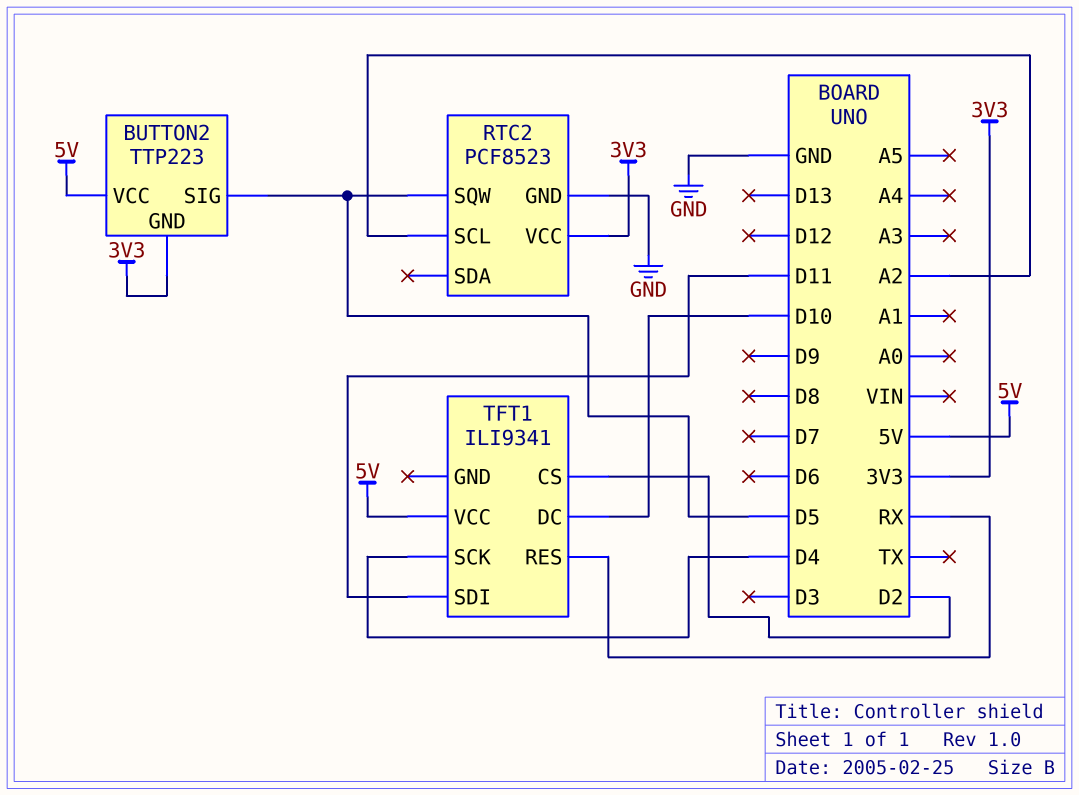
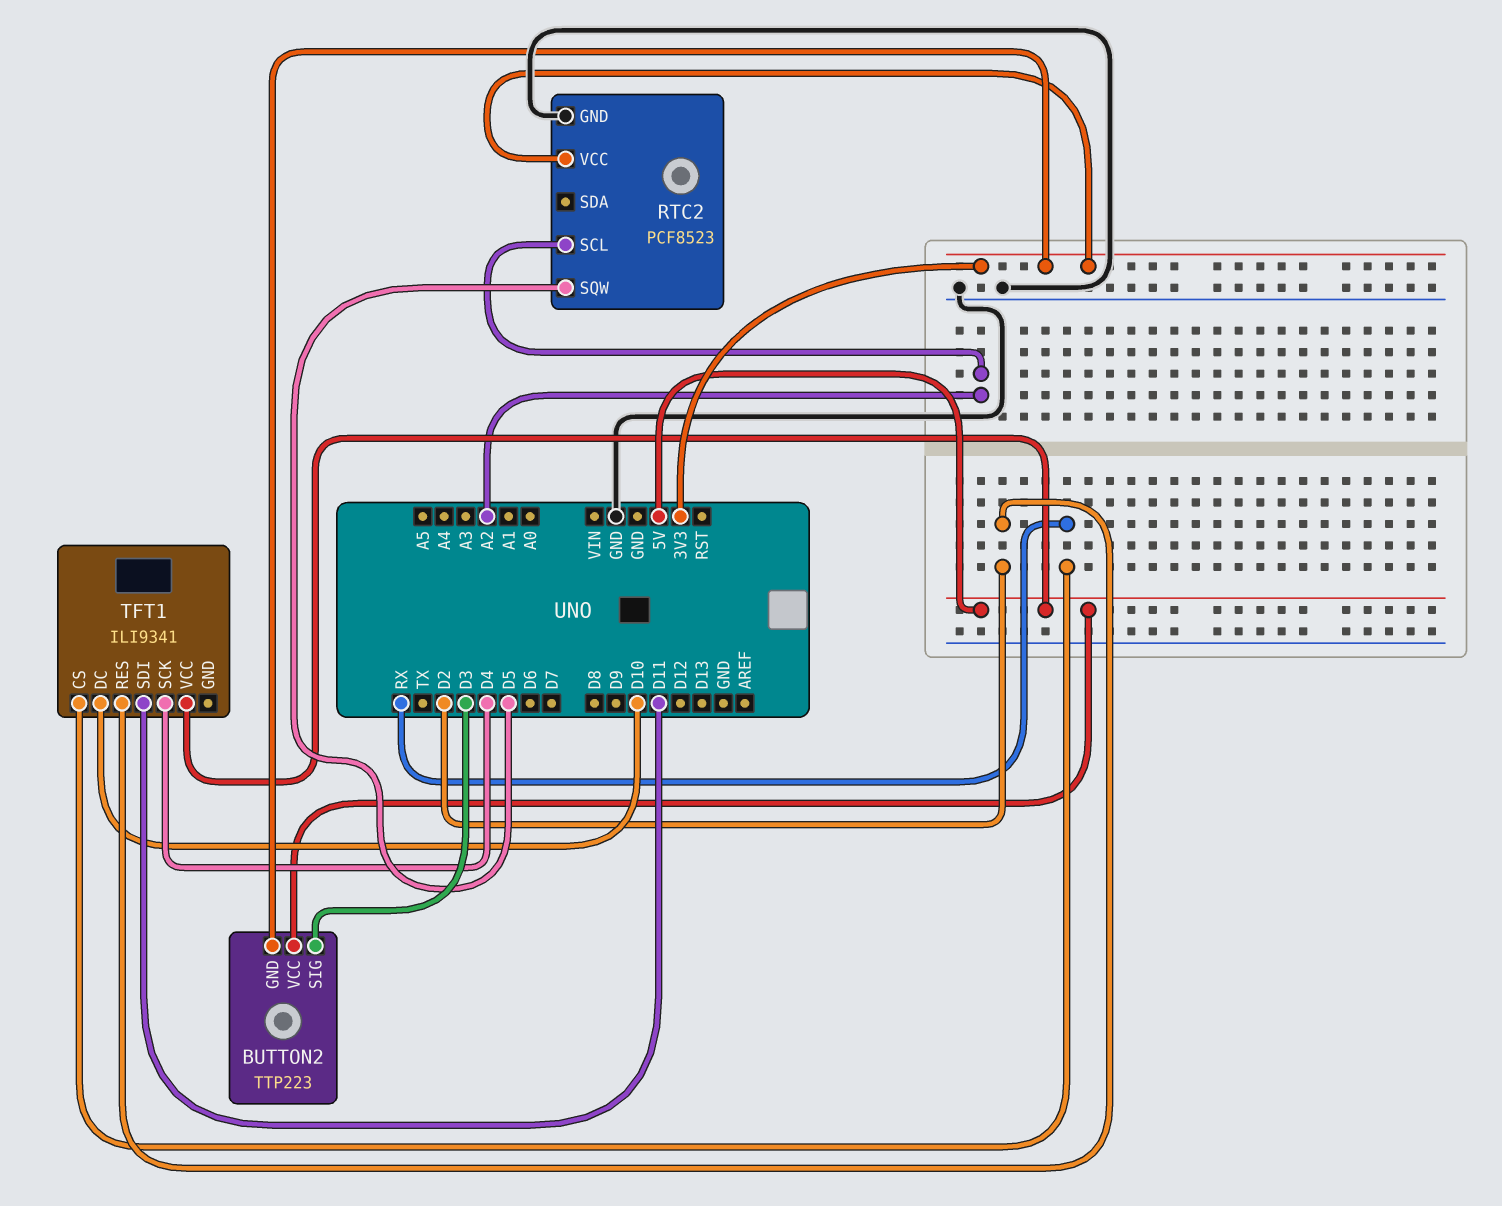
BUTTON2 pin SIG: D5 -> D3
TFT1 pin CS: D2 -> RX
TFT1 pin RES: RX -> D2

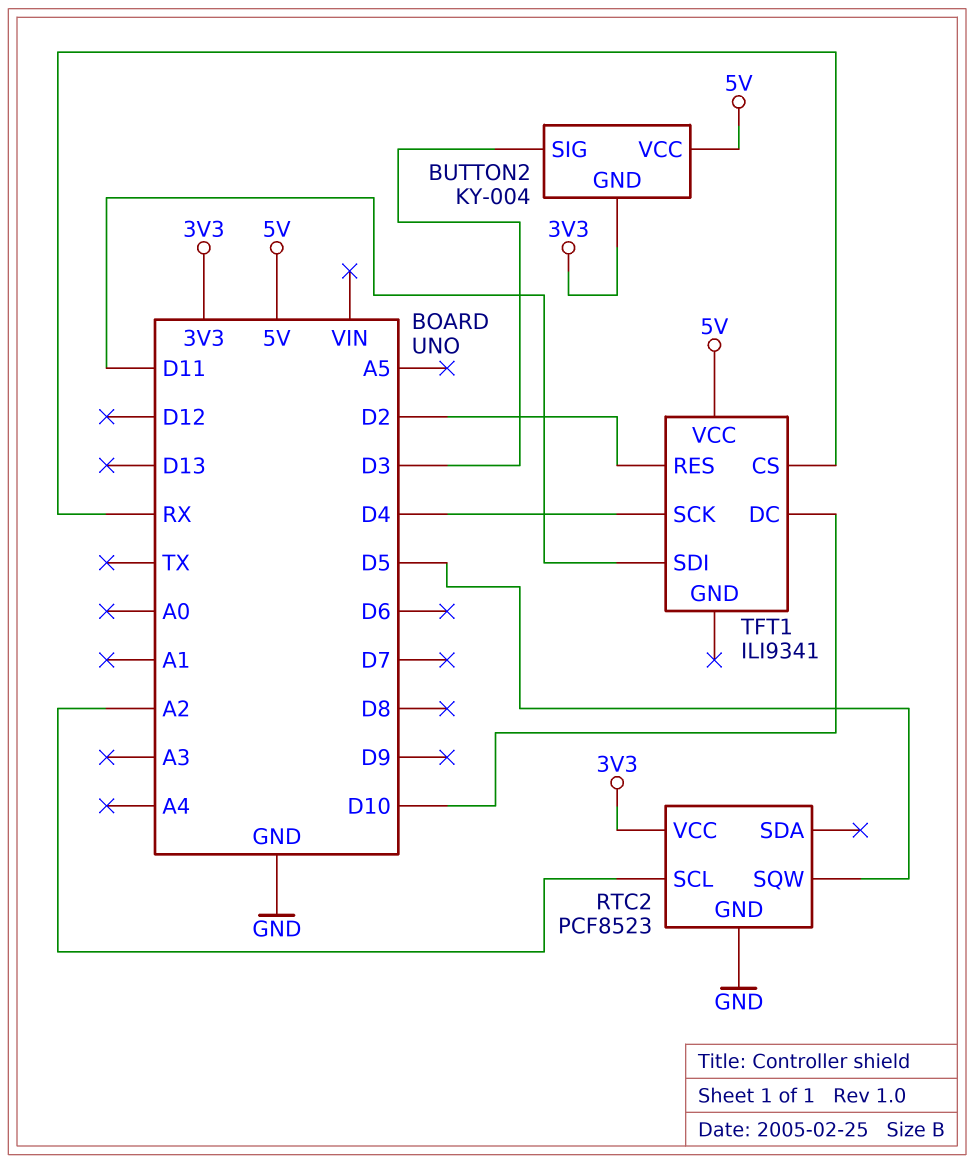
BUTTON2: TTP223 -> KY-004

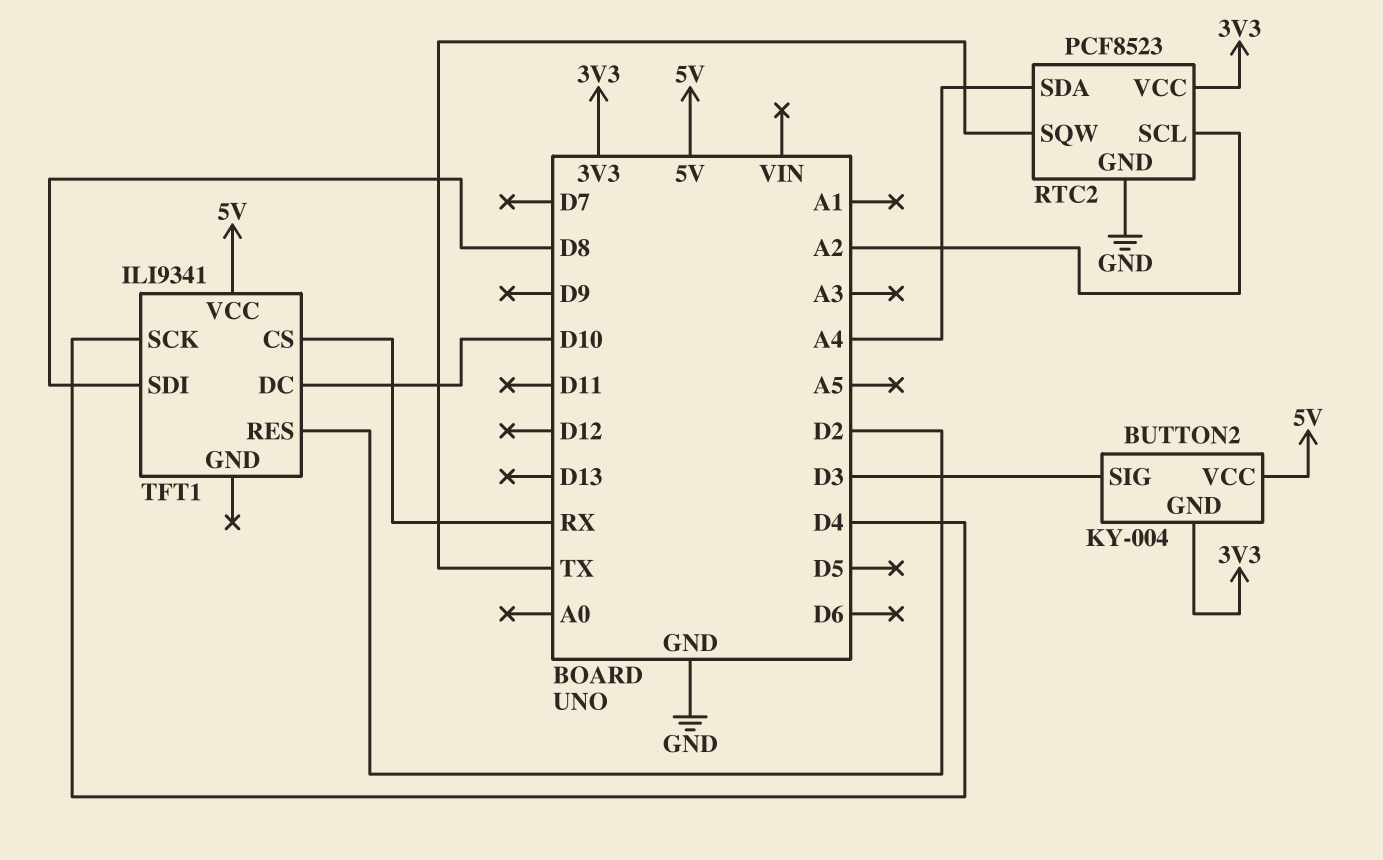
RTC2 pin SDA: none -> A4
RTC2 pin SQW: D5 -> TX
TFT1 pin SDI: D11 -> D8

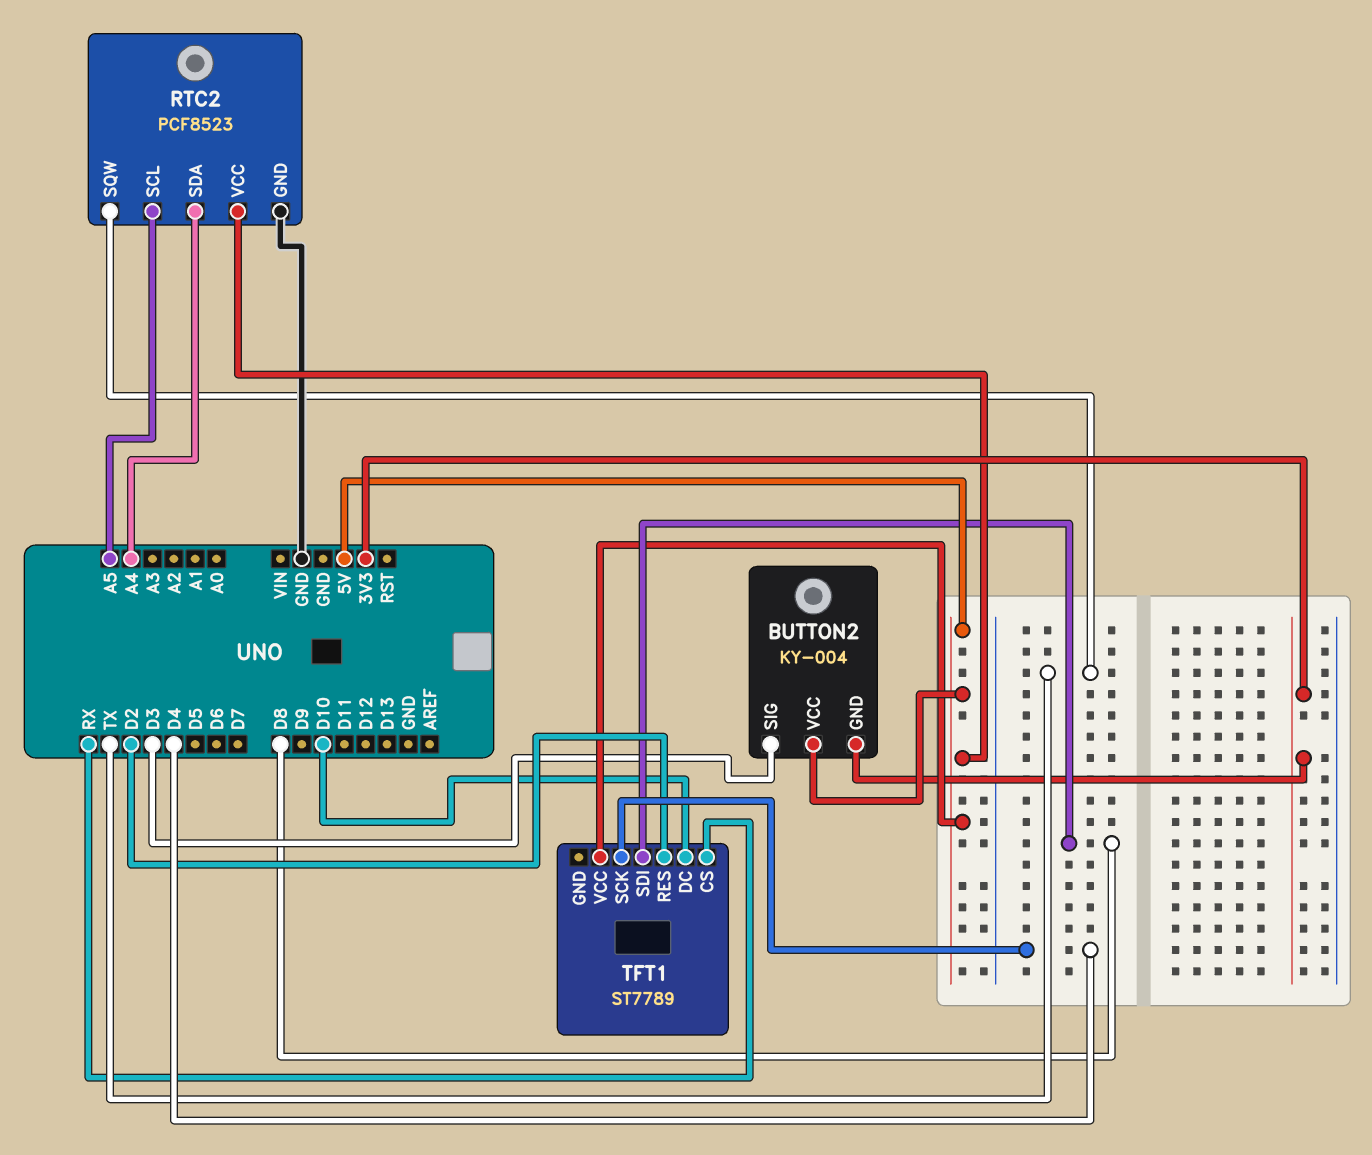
RTC2 pin SCL: A2 -> A5
RTC2 pin VCC: 3V3 -> 5V
TFT1: ILI9341 -> ST7789

